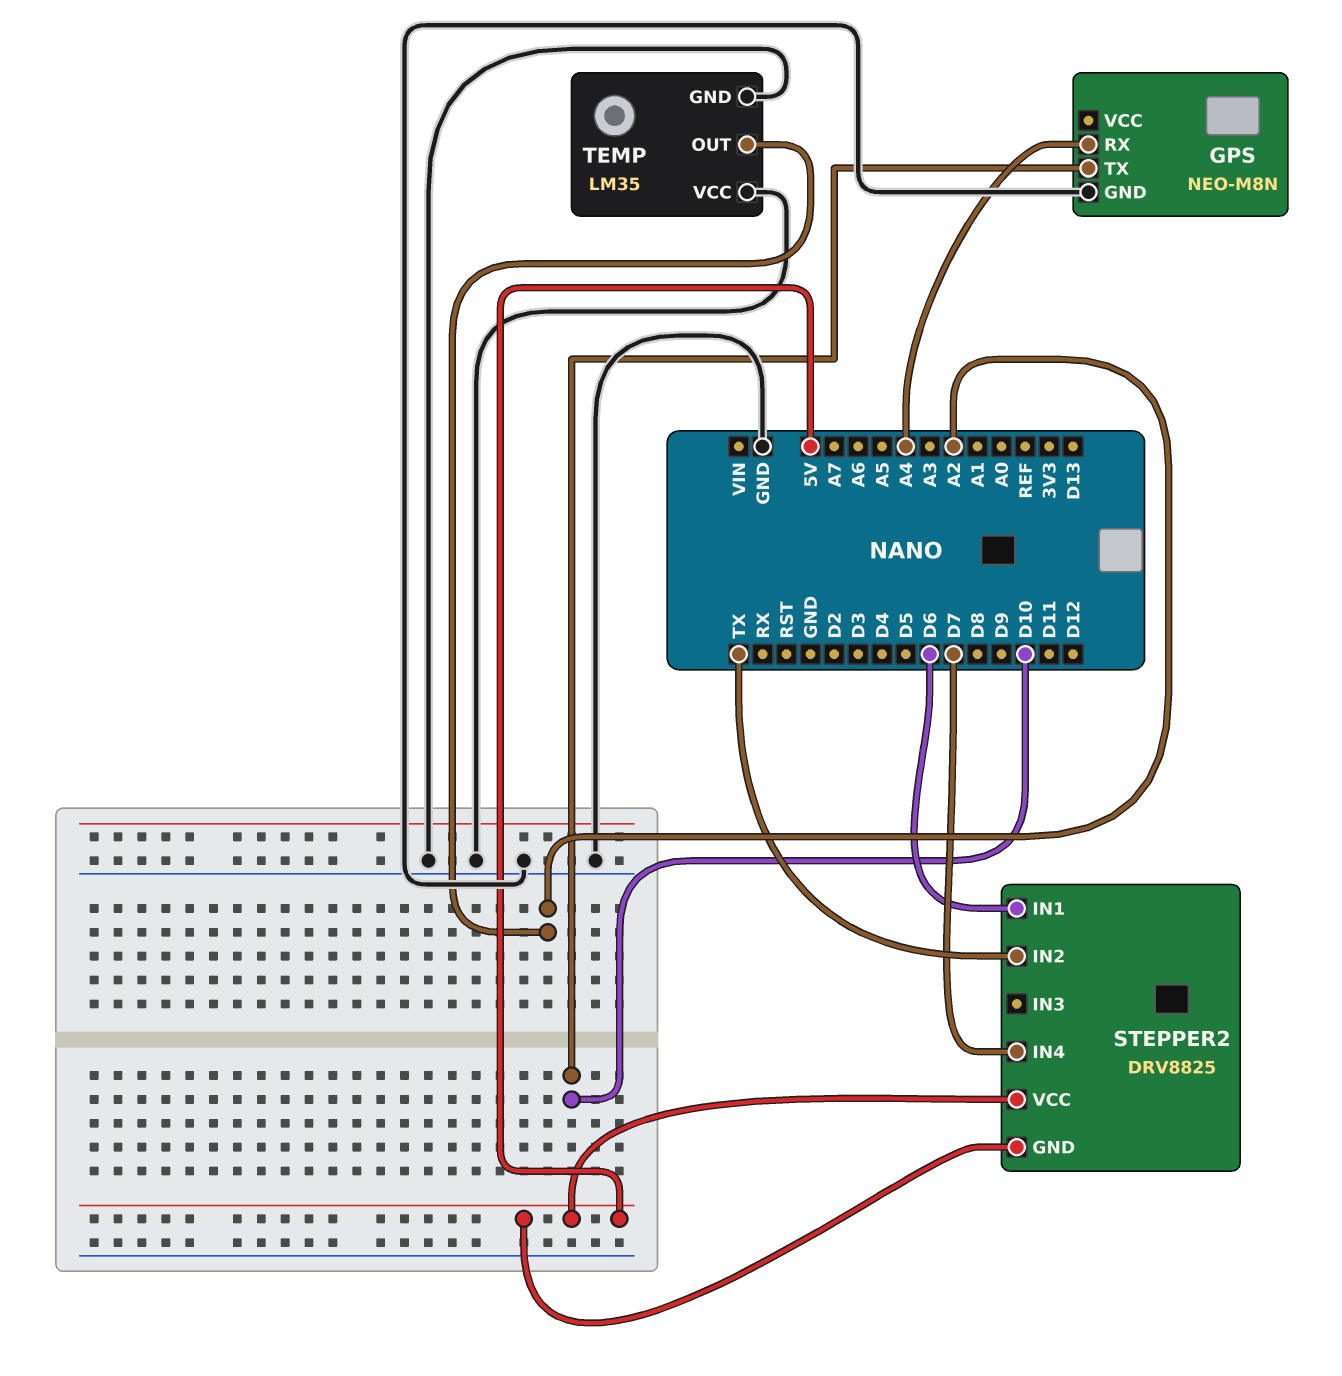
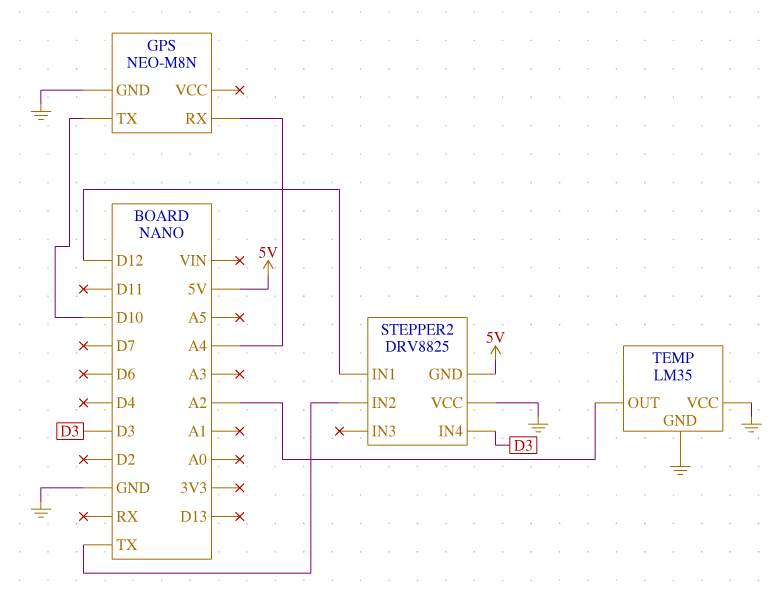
STEPPER2 pin IN1: D6 -> D12
STEPPER2 pin IN4: D7 -> D3
STEPPER2 pin VCC: 5V -> GND

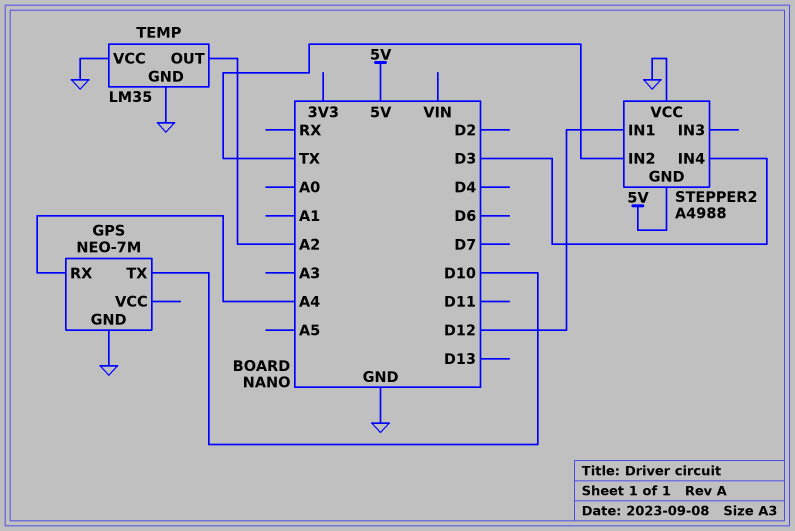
GPS: NEO-M8N -> NEO-7M
STEPPER2: DRV8825 -> A4988

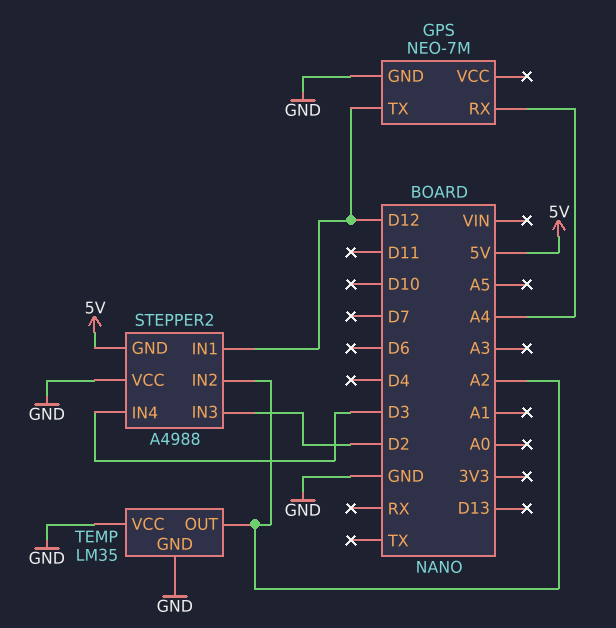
GPS pin TX: D10 -> D12
STEPPER2 pin IN2: TX -> A2
STEPPER2 pin IN3: none -> D2

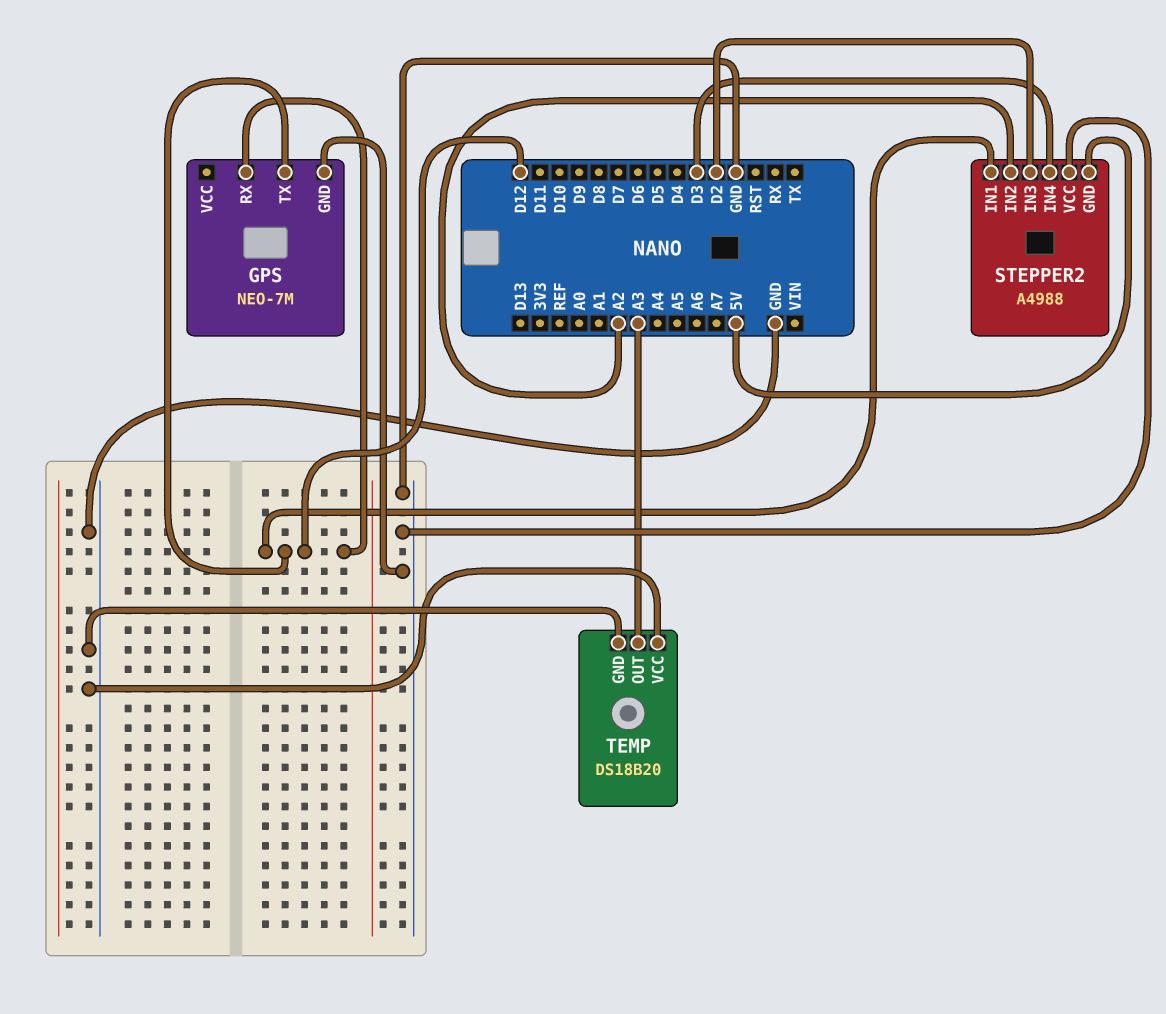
GPS pin RX: A4 -> D12
TEMP: LM35 -> DS18B20
TEMP pin OUT: A2 -> A3

